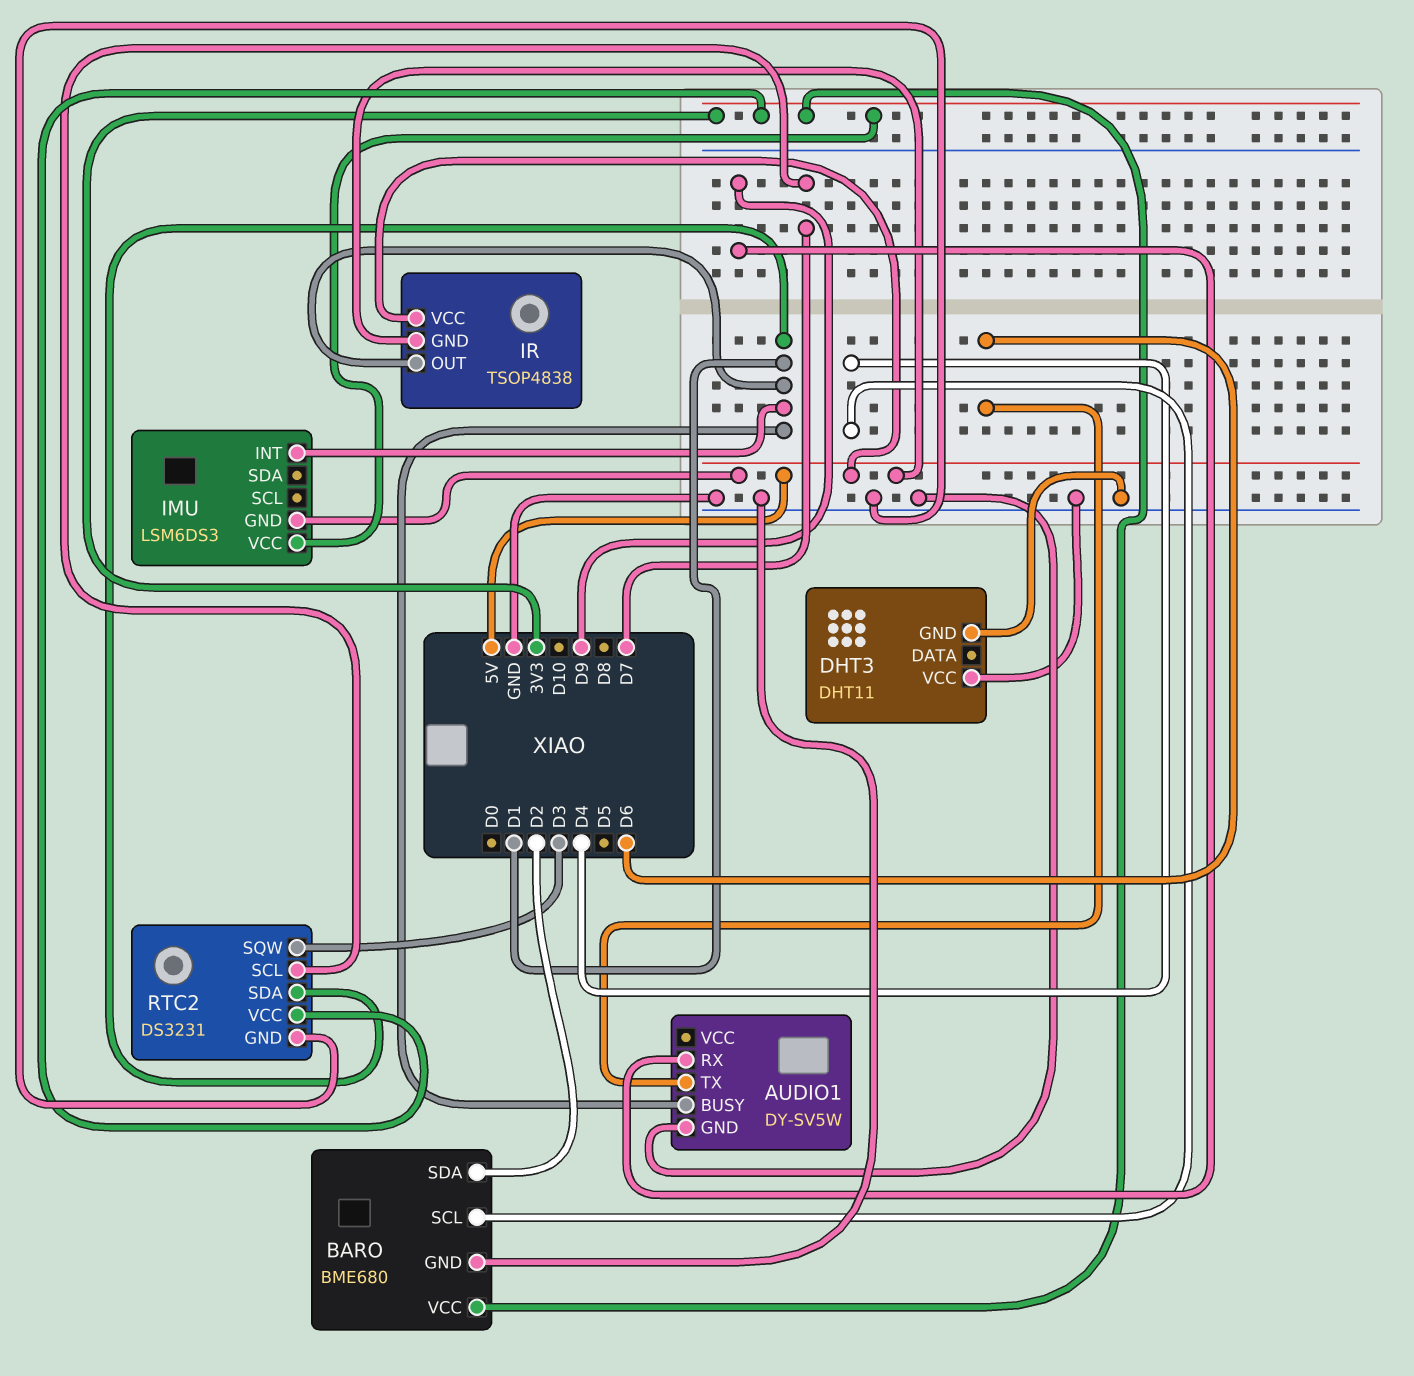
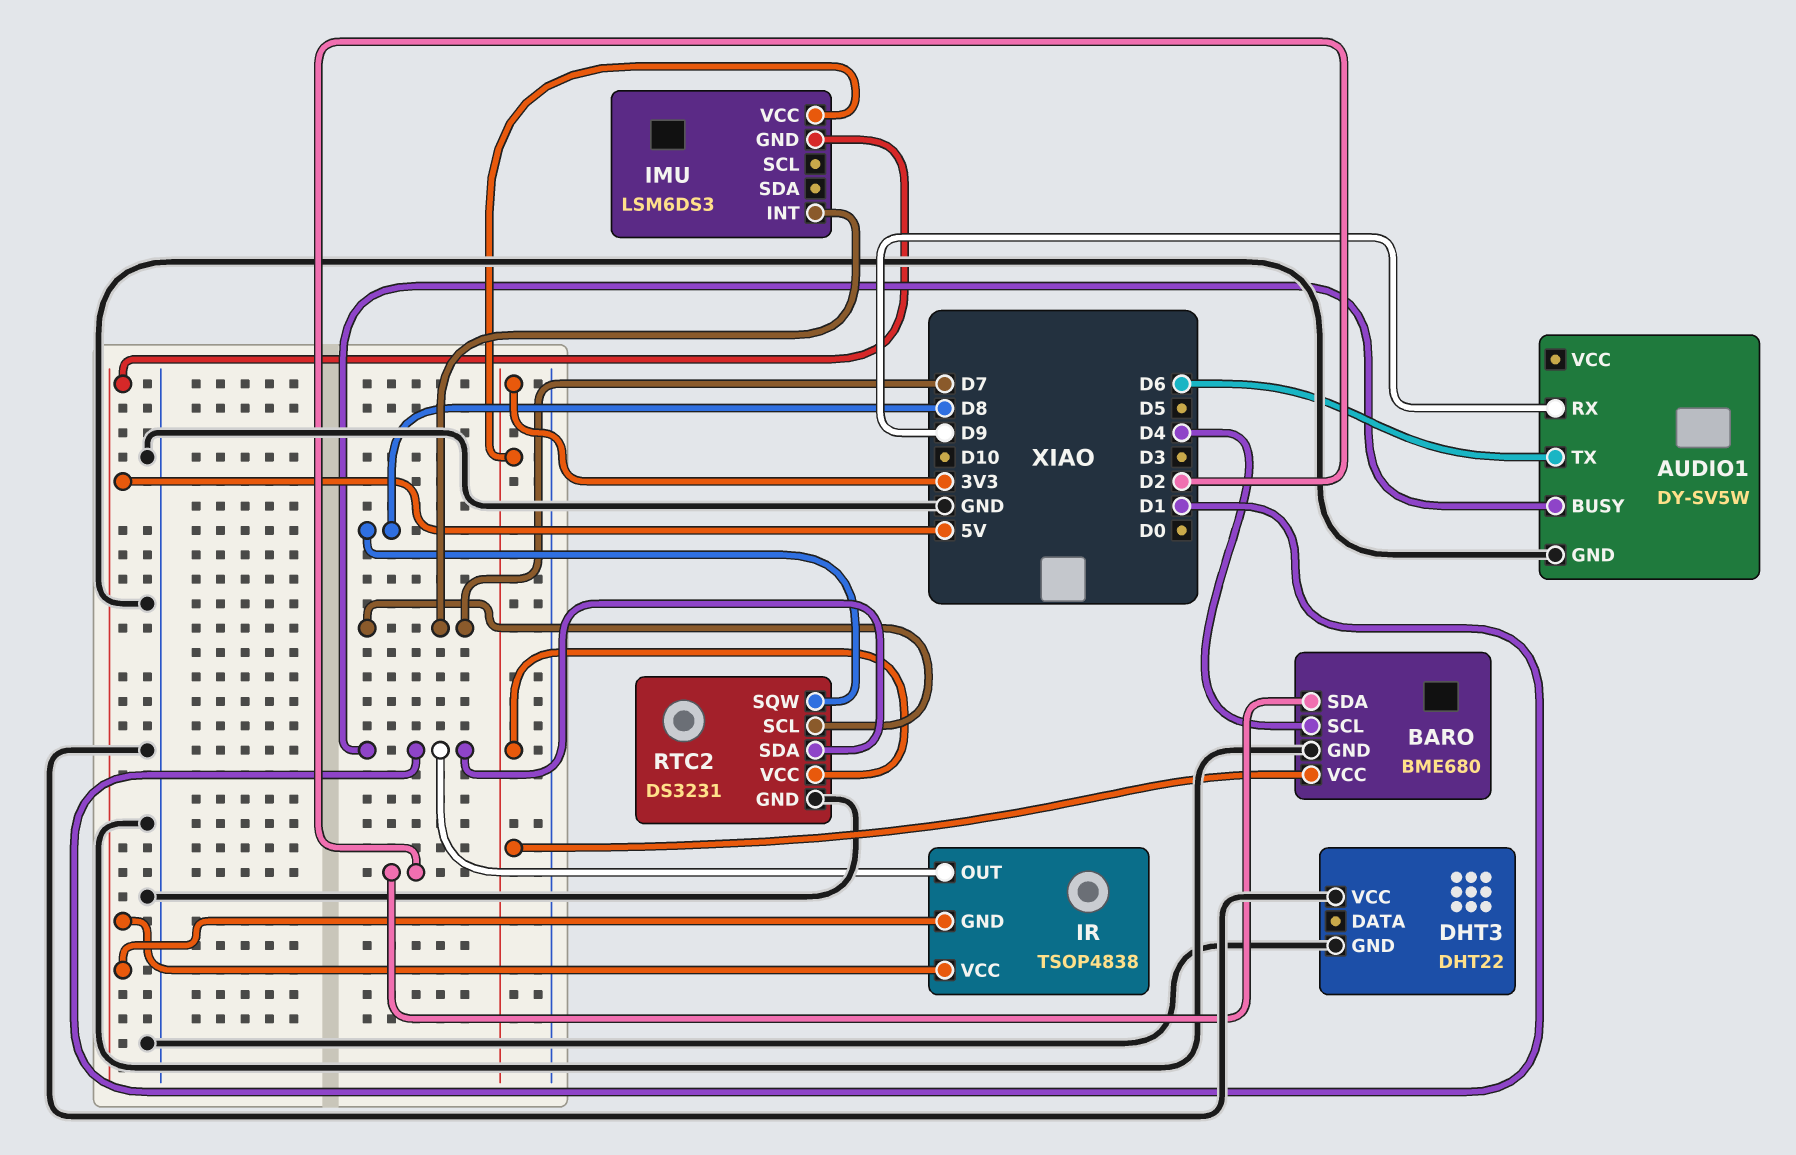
DHT3: DHT11 -> DHT22
IMU pin INT: D1 -> D7
RTC2 pin SQW: D3 -> D8

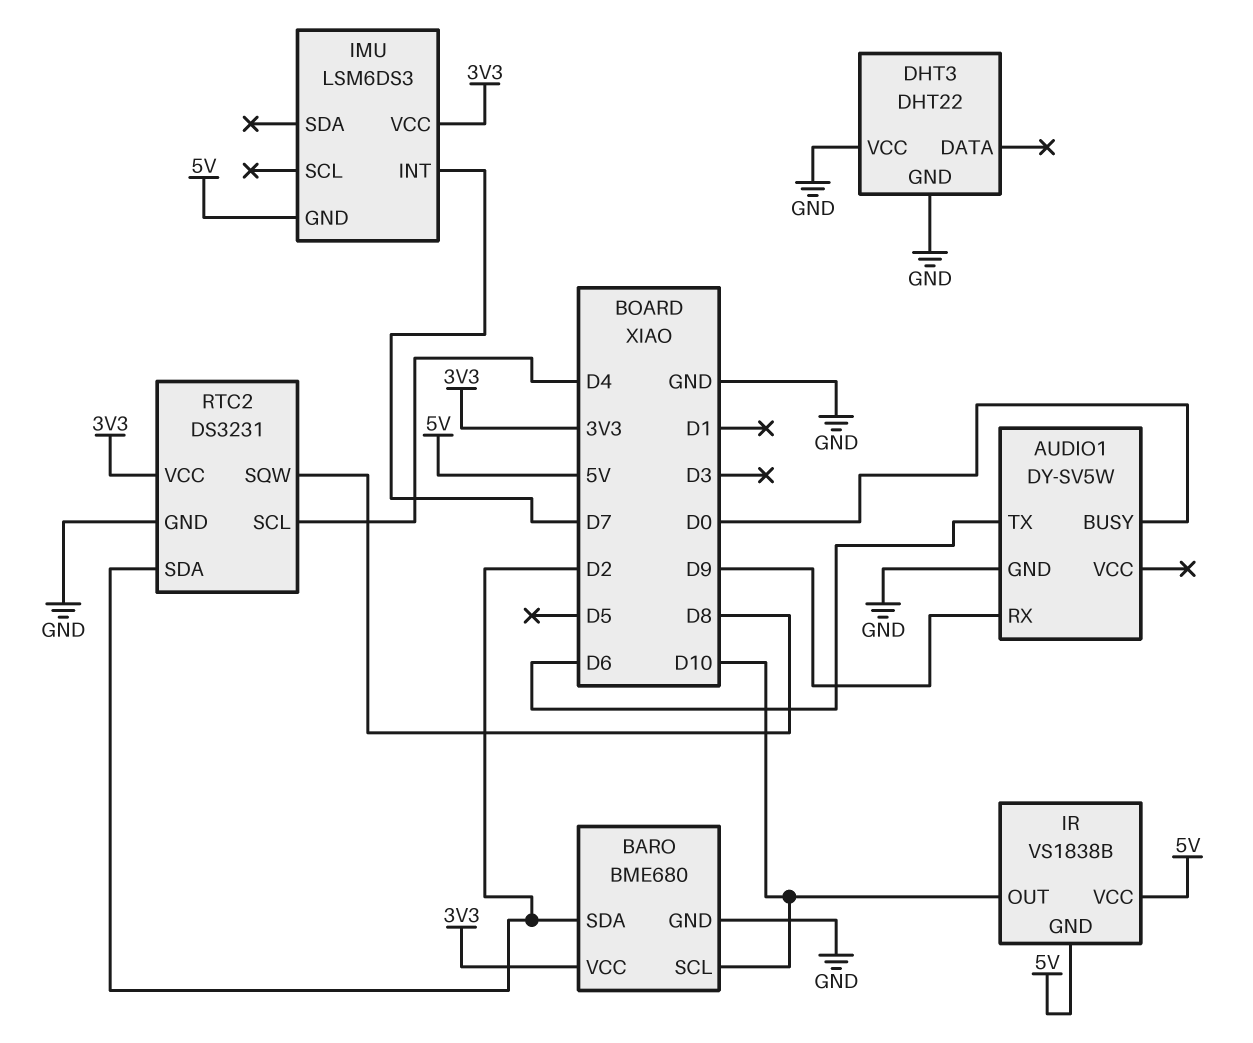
AUDIO1 pin BUSY: D1 -> D0
BARO pin SCL: D4 -> D10
IR: TSOP4838 -> VS1838B
IR pin OUT: D1 -> D10
RTC2 pin SCL: D7 -> D4
RTC2 pin SDA: D1 -> D2

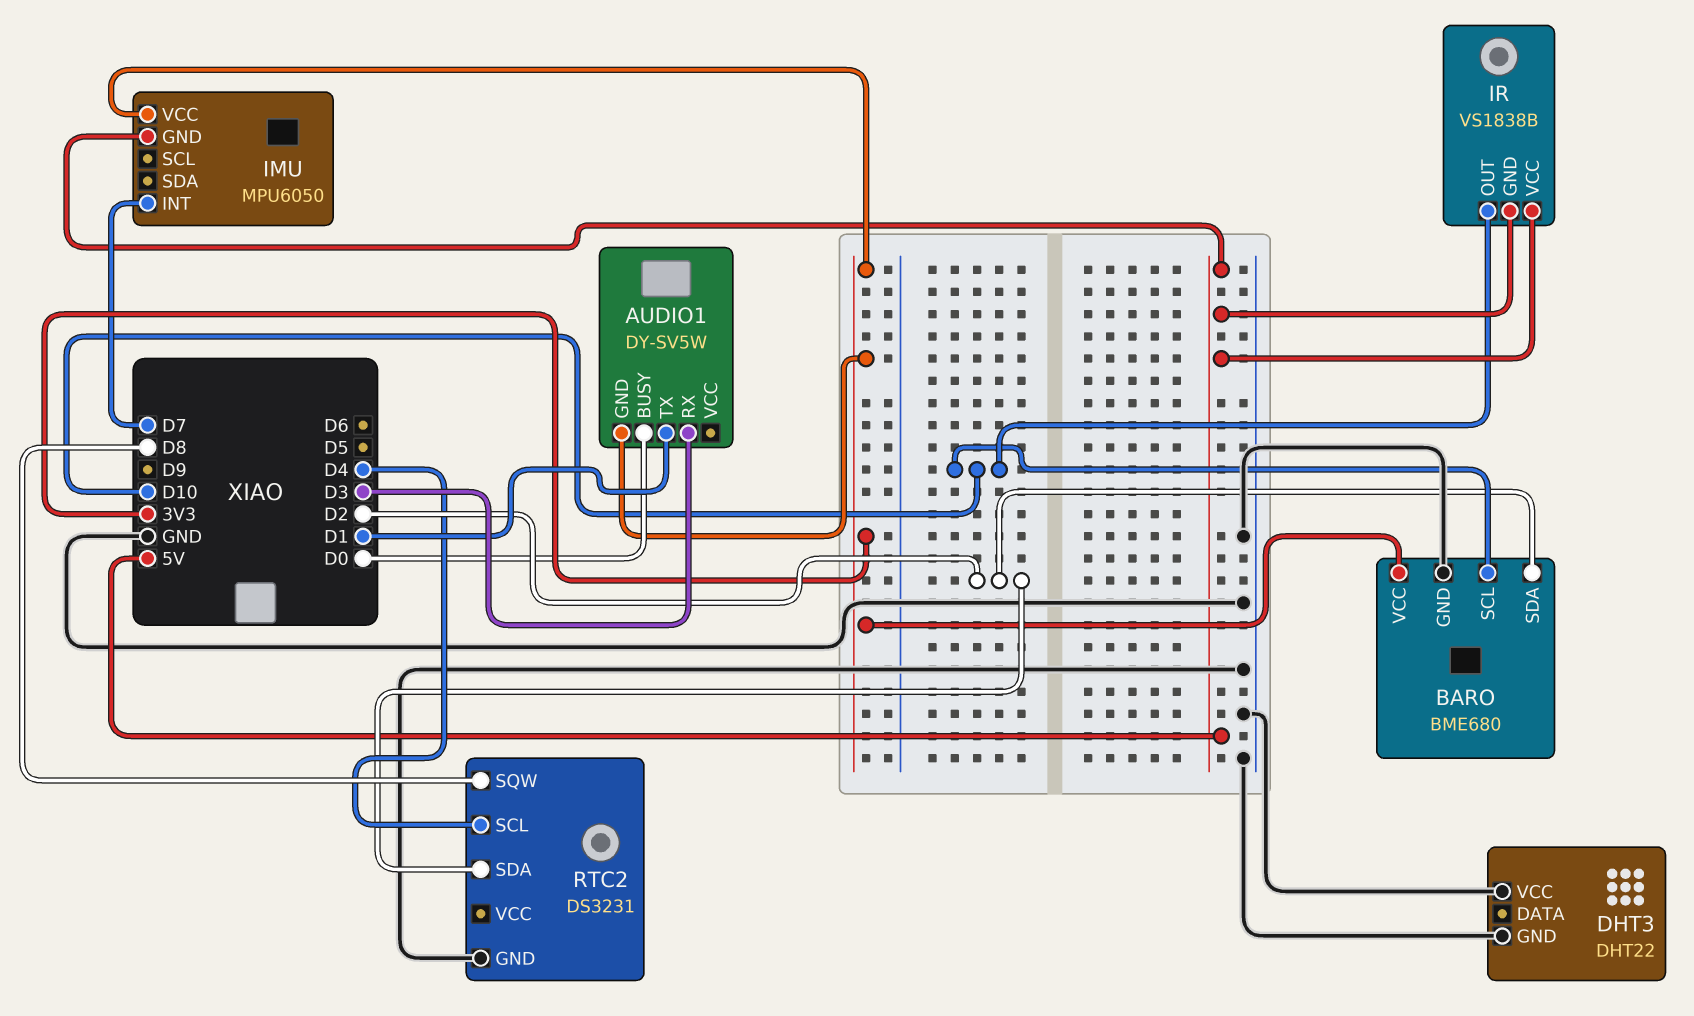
AUDIO1 pin GND: GND -> 3V3
AUDIO1 pin RX: D9 -> D3
AUDIO1 pin TX: D6 -> D1
IMU: LSM6DS3 -> MPU6050
RTC2 pin VCC: 3V3 -> none

